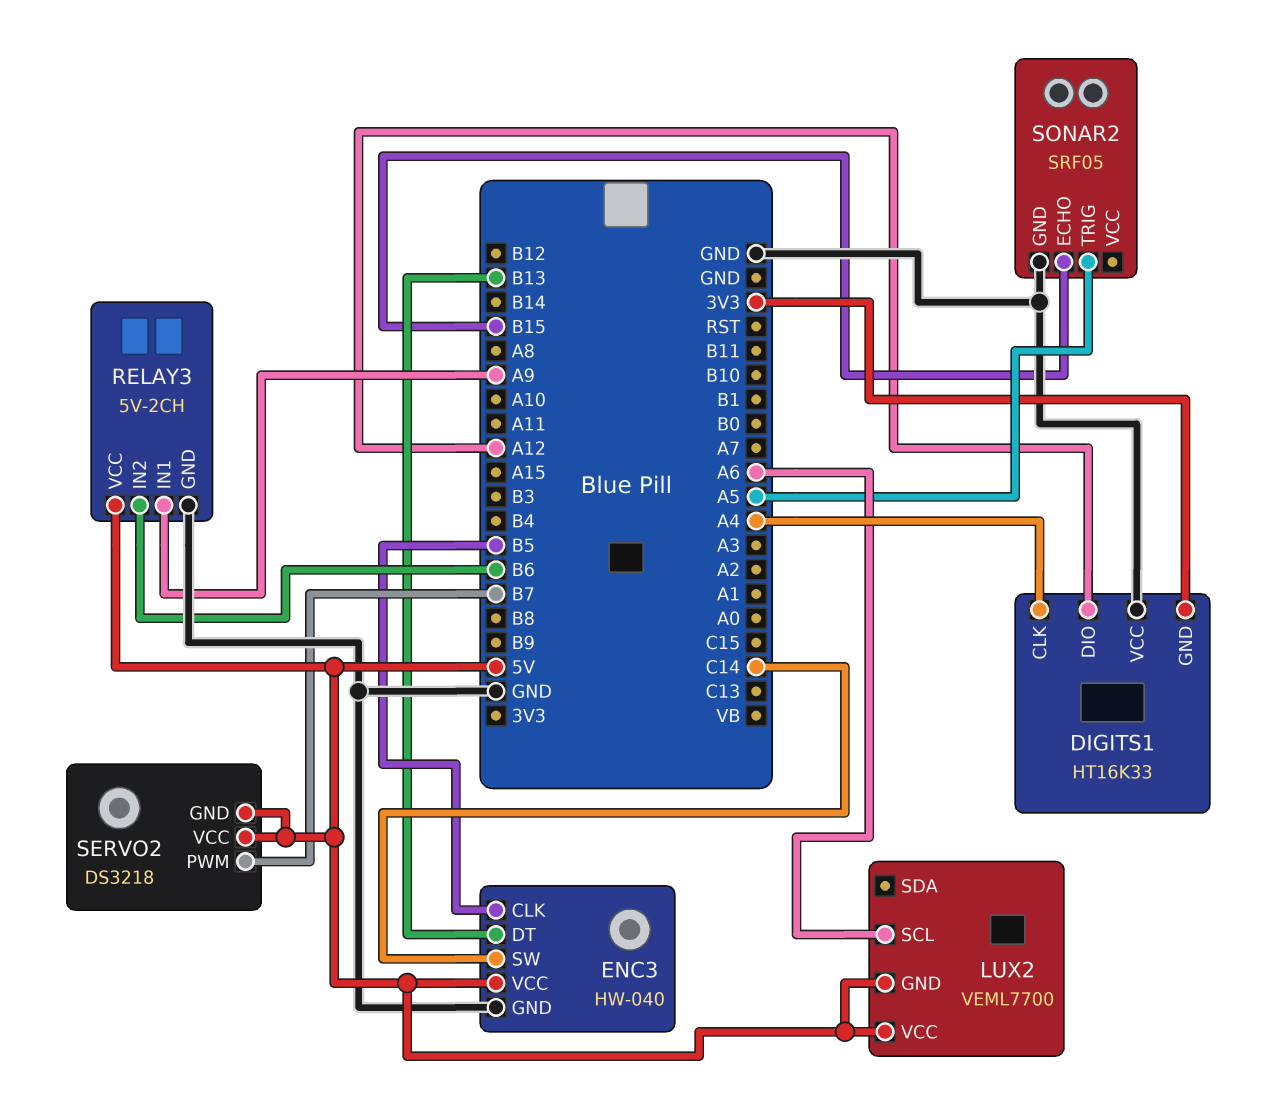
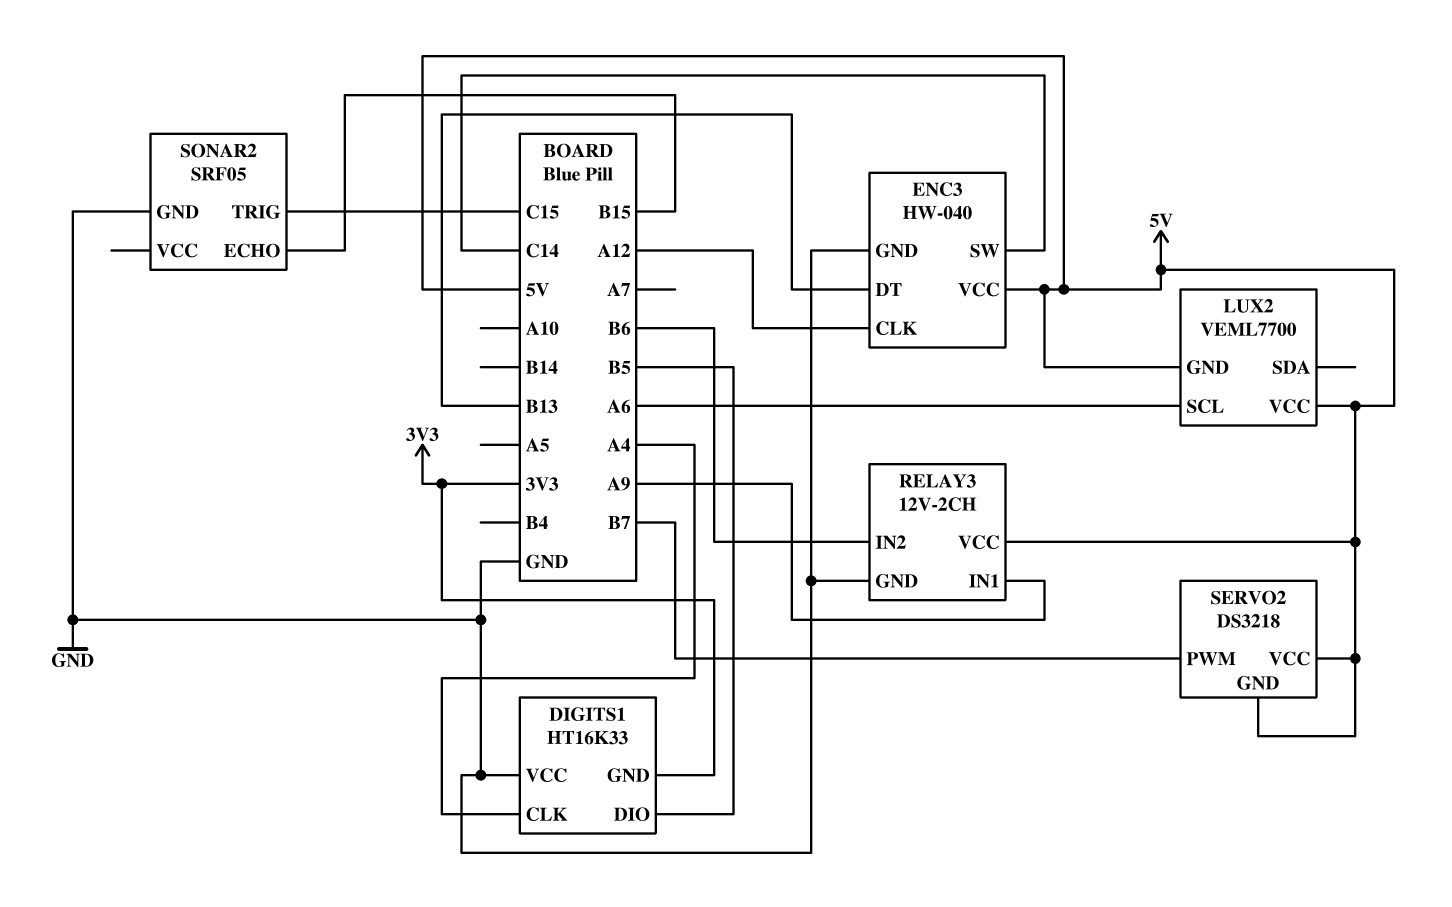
DIGITS1 pin DIO: A12 -> B5
ENC3 pin CLK: B5 -> A12
RELAY3: 5V-2CH -> 12V-2CH
SONAR2 pin TRIG: A5 -> C15

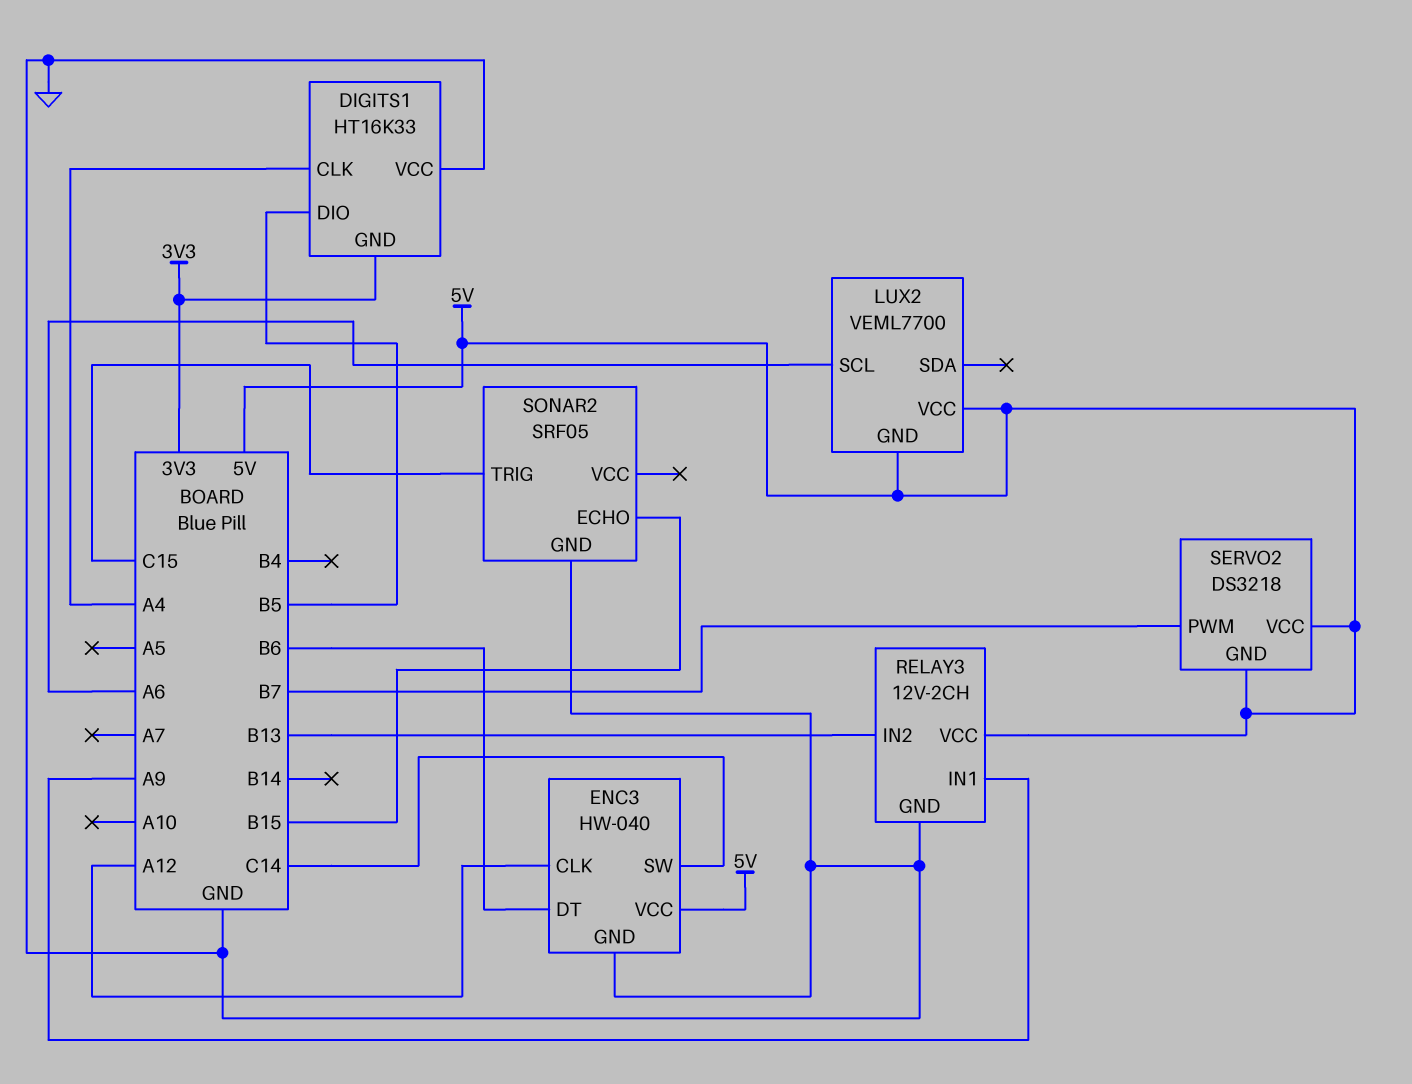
ENC3 pin DT: B13 -> B6
RELAY3 pin IN2: B6 -> B13

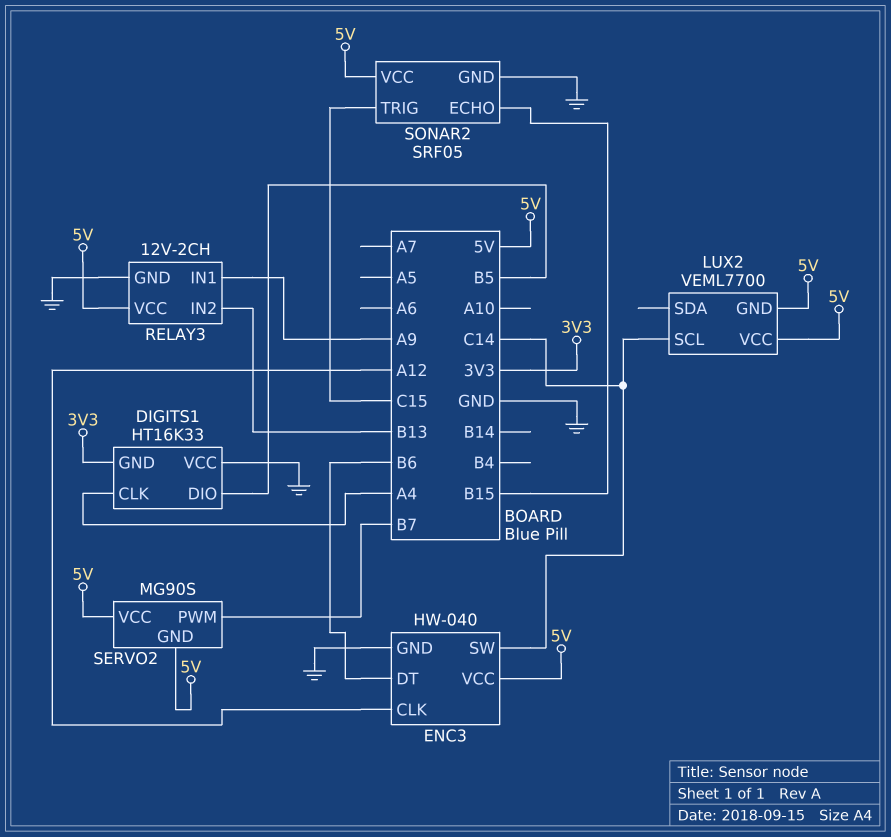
LUX2 pin SCL: A6 -> C14
SERVO2: DS3218 -> MG90S
SONAR2 pin VCC: none -> 5V

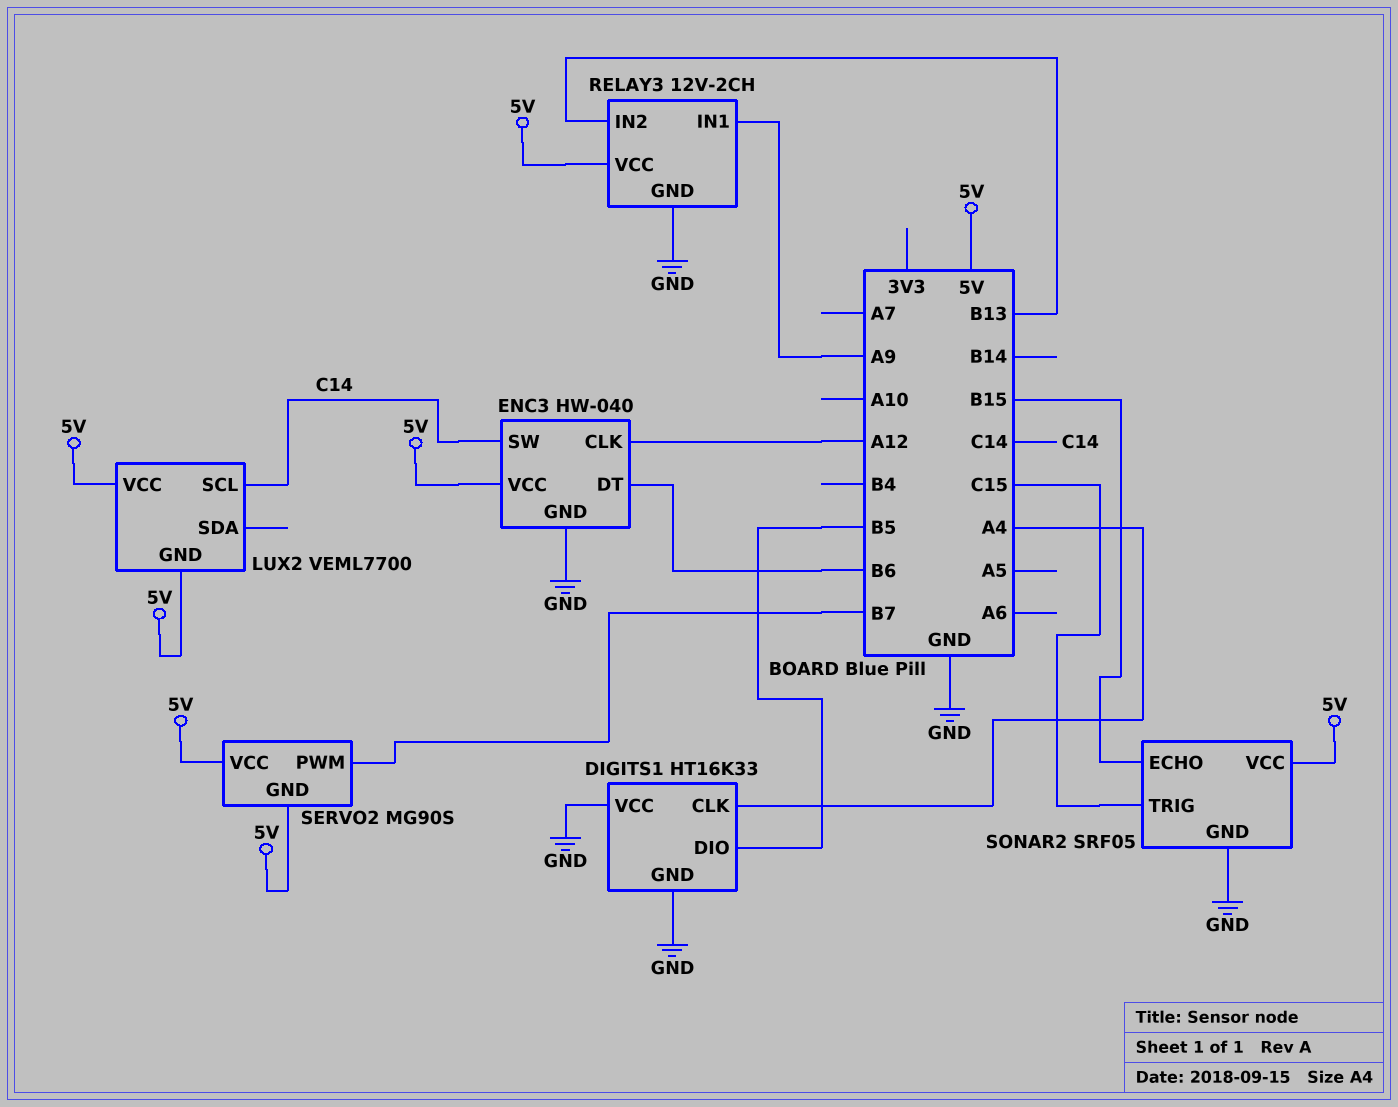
DIGITS1 pin GND: 3V3 -> GND

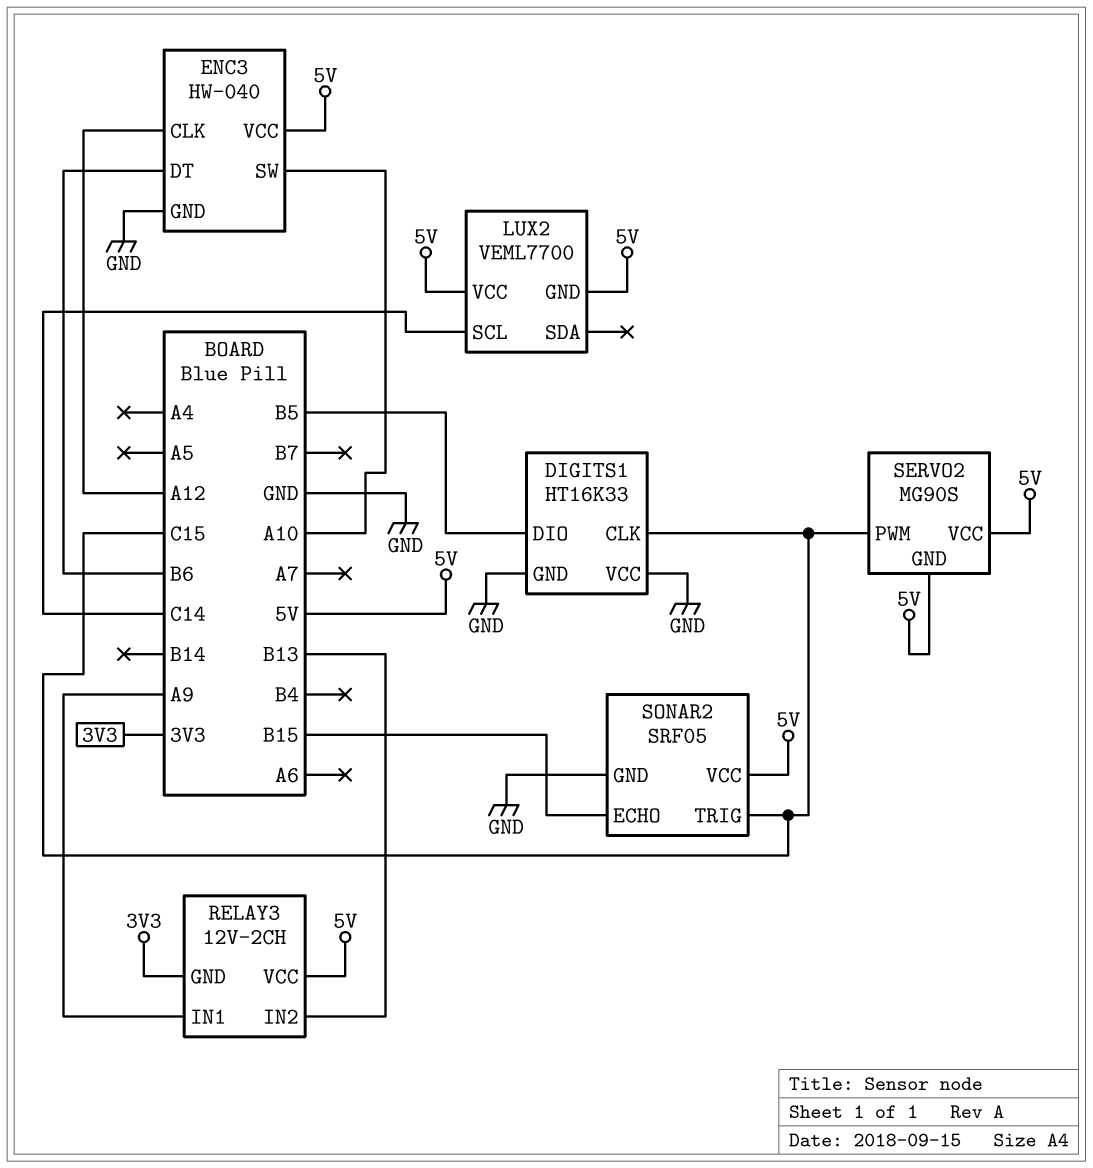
DIGITS1 pin CLK: A4 -> C15
ENC3 pin SW: C14 -> A10
RELAY3 pin GND: GND -> 3V3
SERVO2 pin PWM: B7 -> C15

